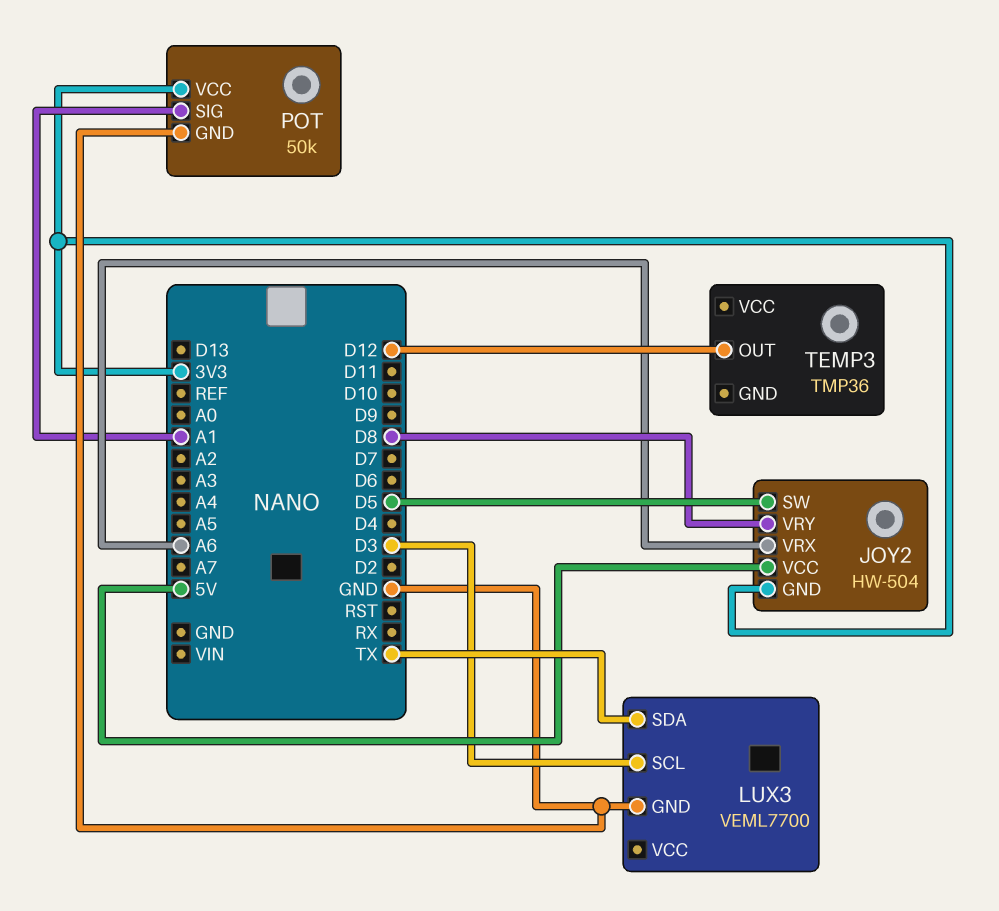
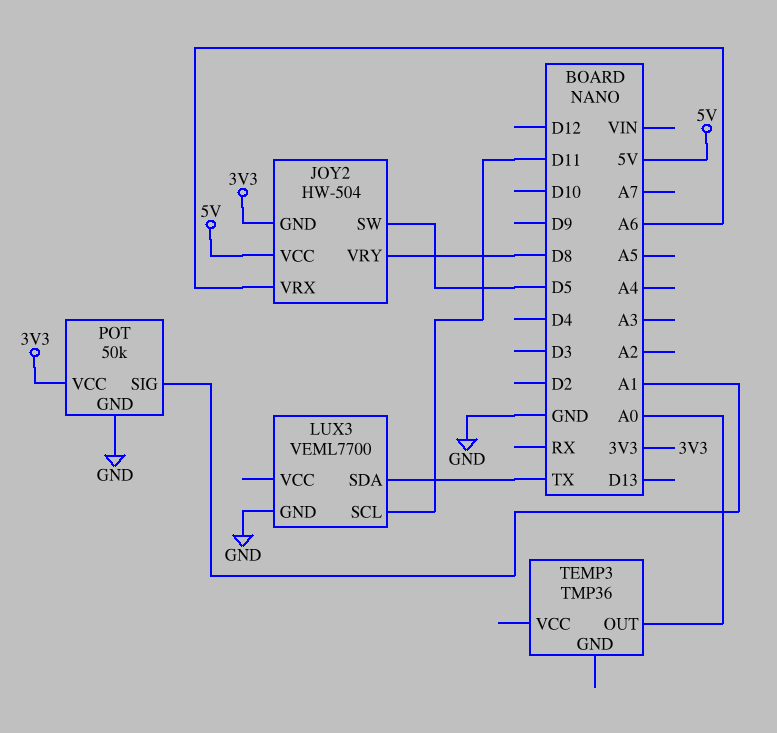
LUX3 pin SCL: D3 -> D11
TEMP3 pin OUT: D12 -> A0

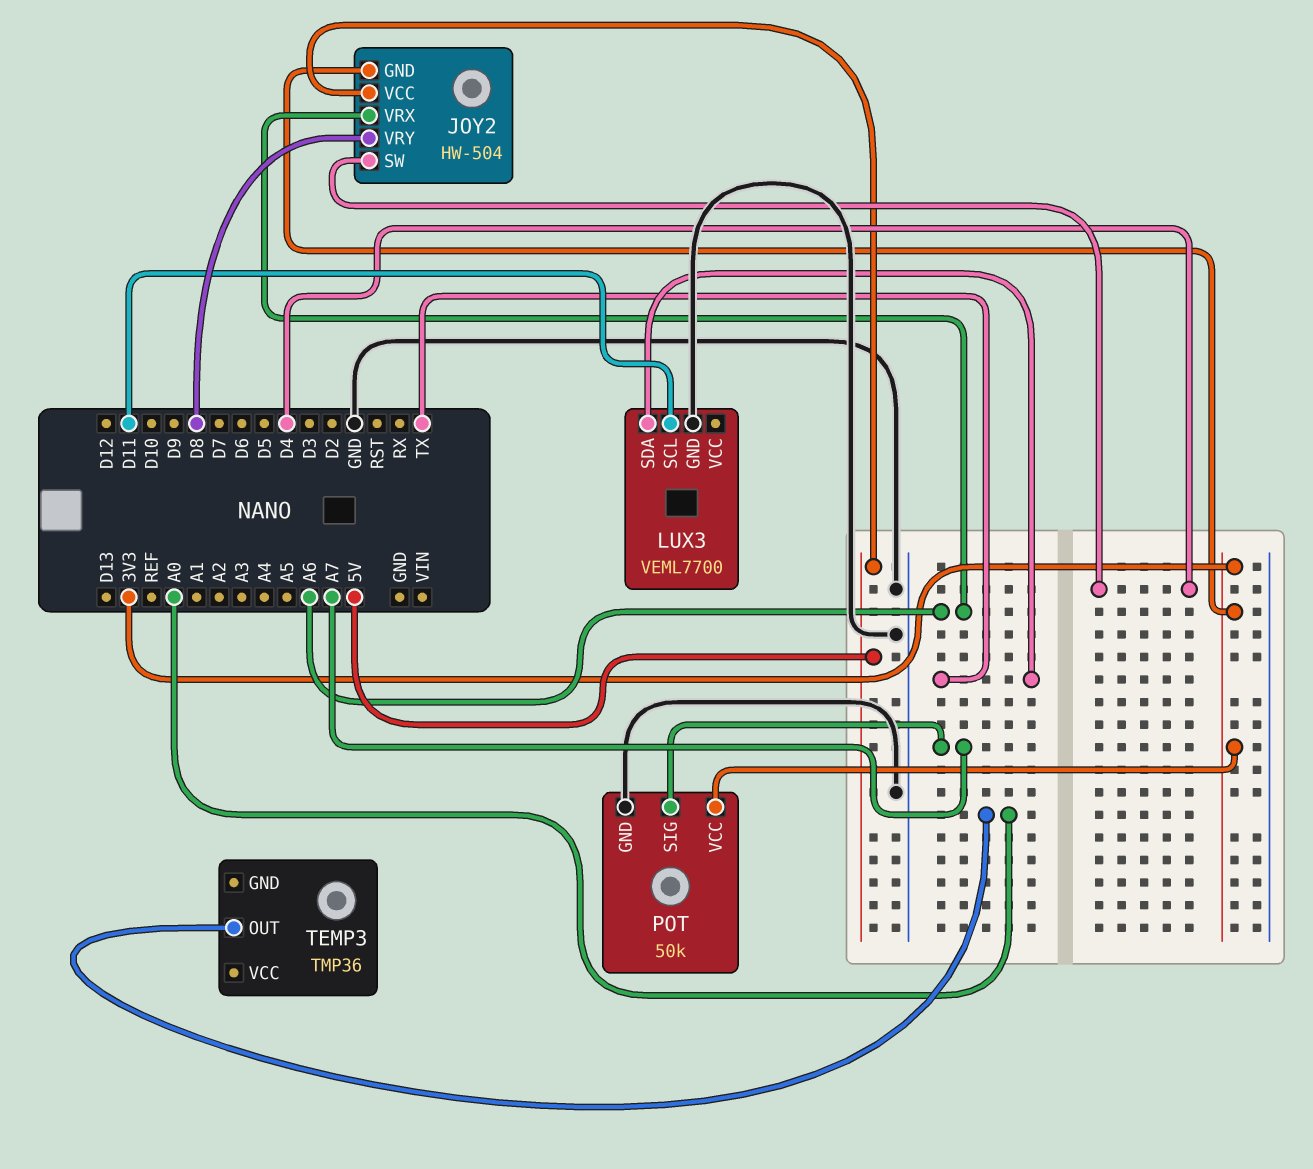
JOY2 pin SW: D5 -> D4
POT pin SIG: A1 -> A7

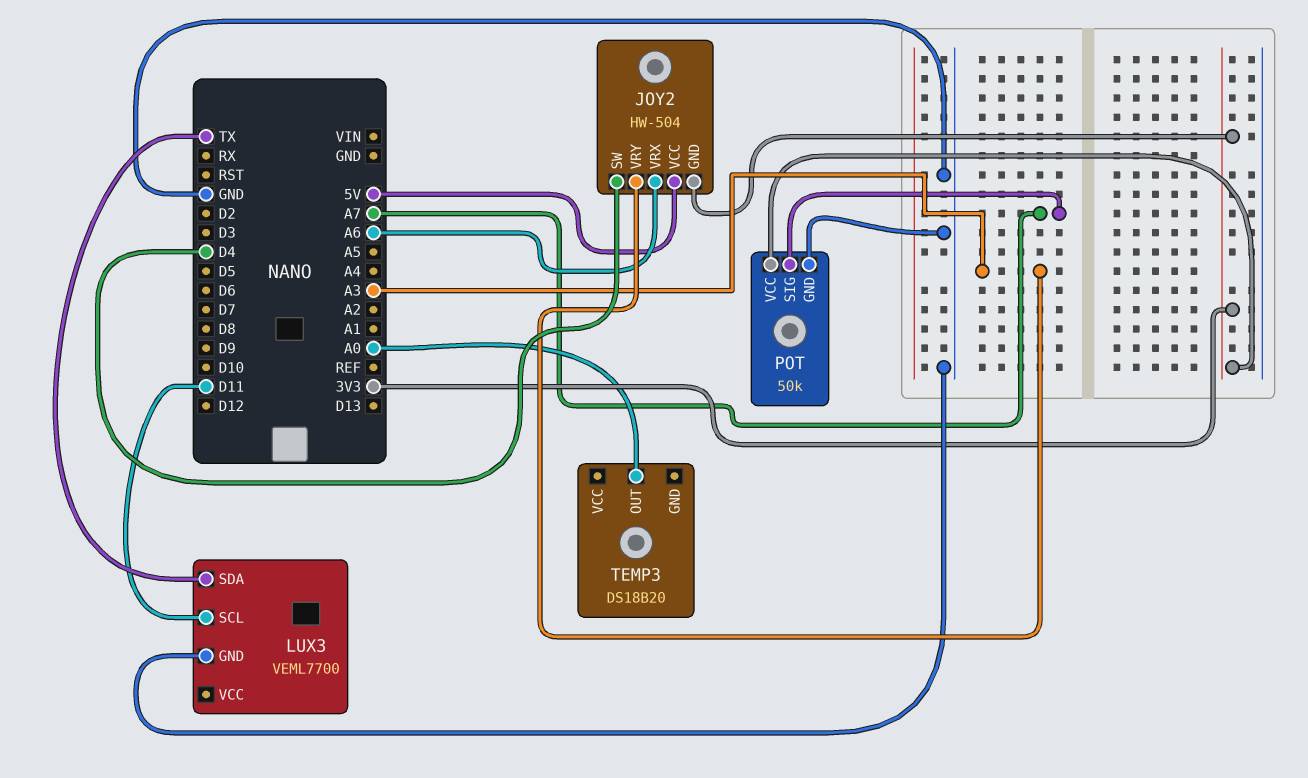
JOY2 pin VRY: D8 -> A3
TEMP3: TMP36 -> DS18B20

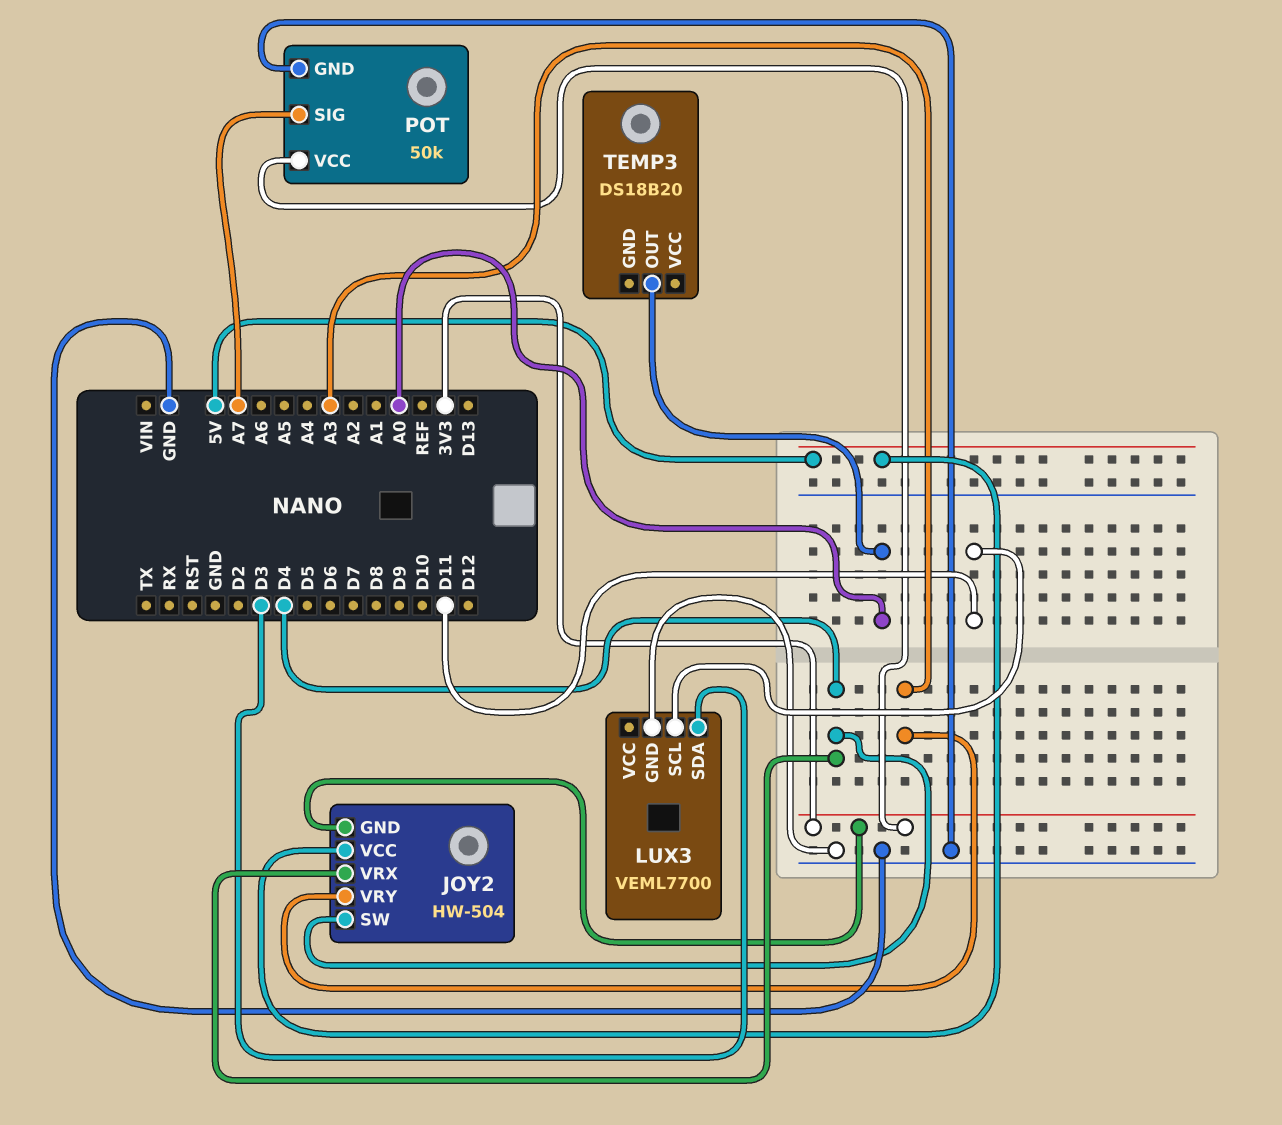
JOY2 pin VRX: A6 -> D4
LUX3 pin SDA: TX -> D3

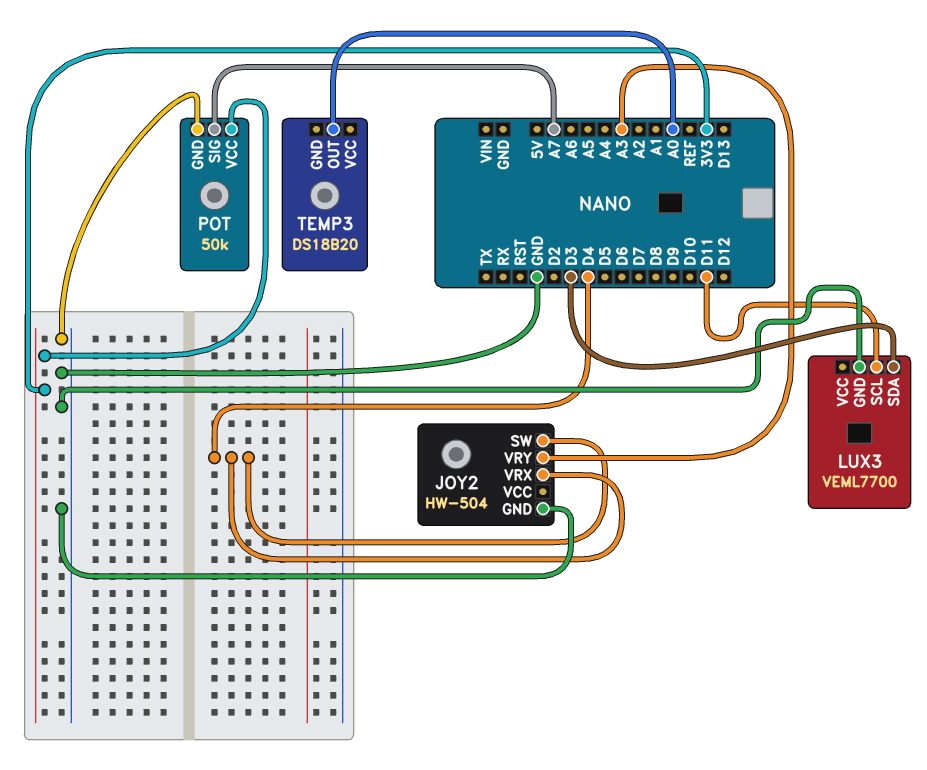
JOY2 pin GND: 3V3 -> GND
JOY2 pin VCC: 5V -> none

